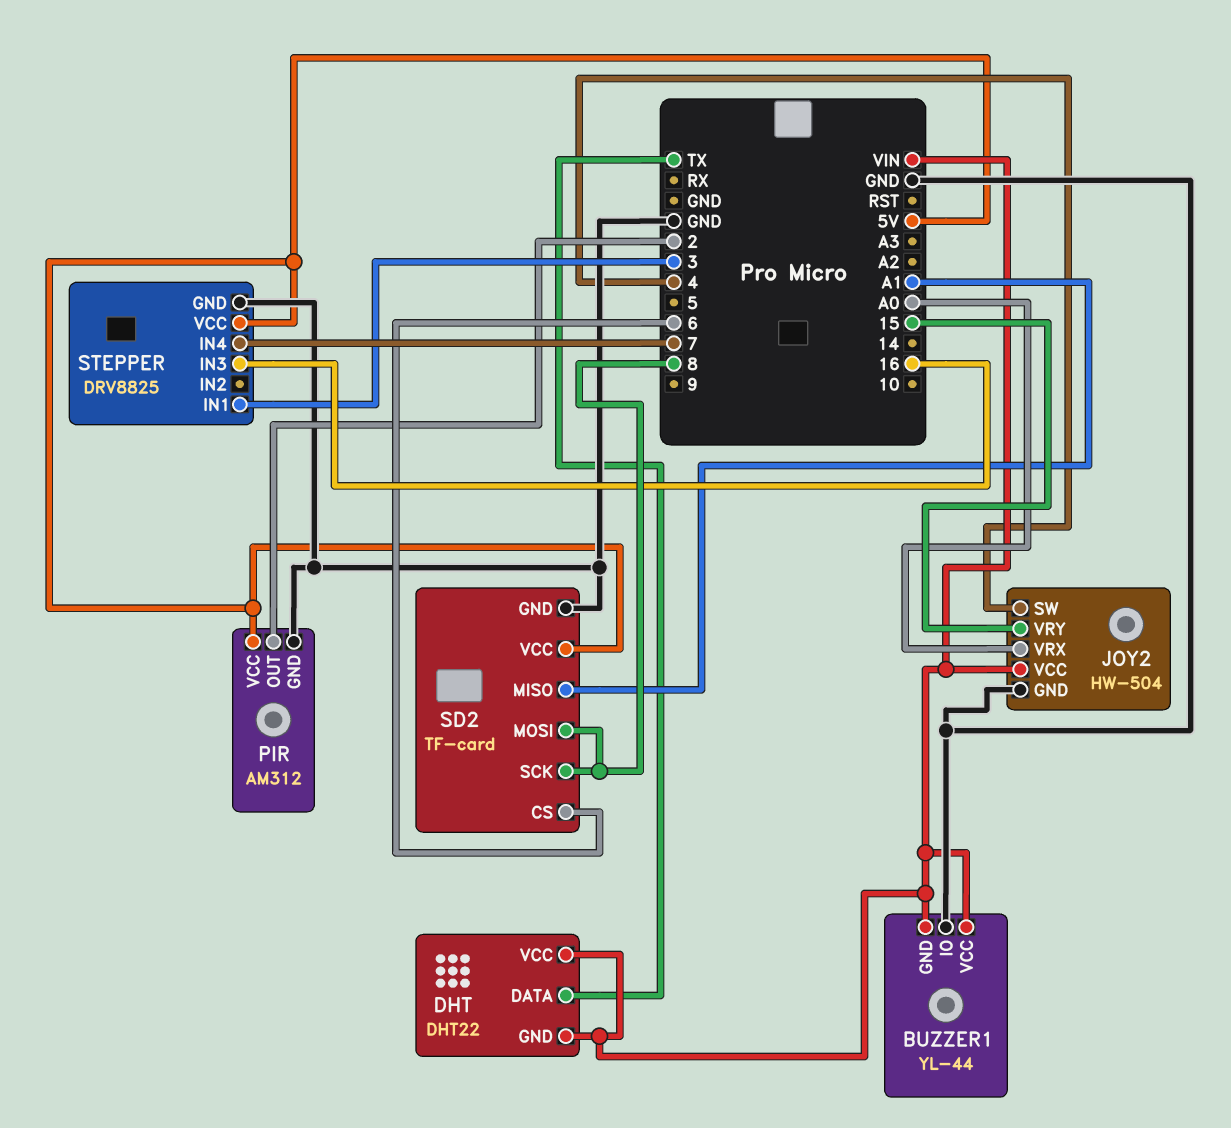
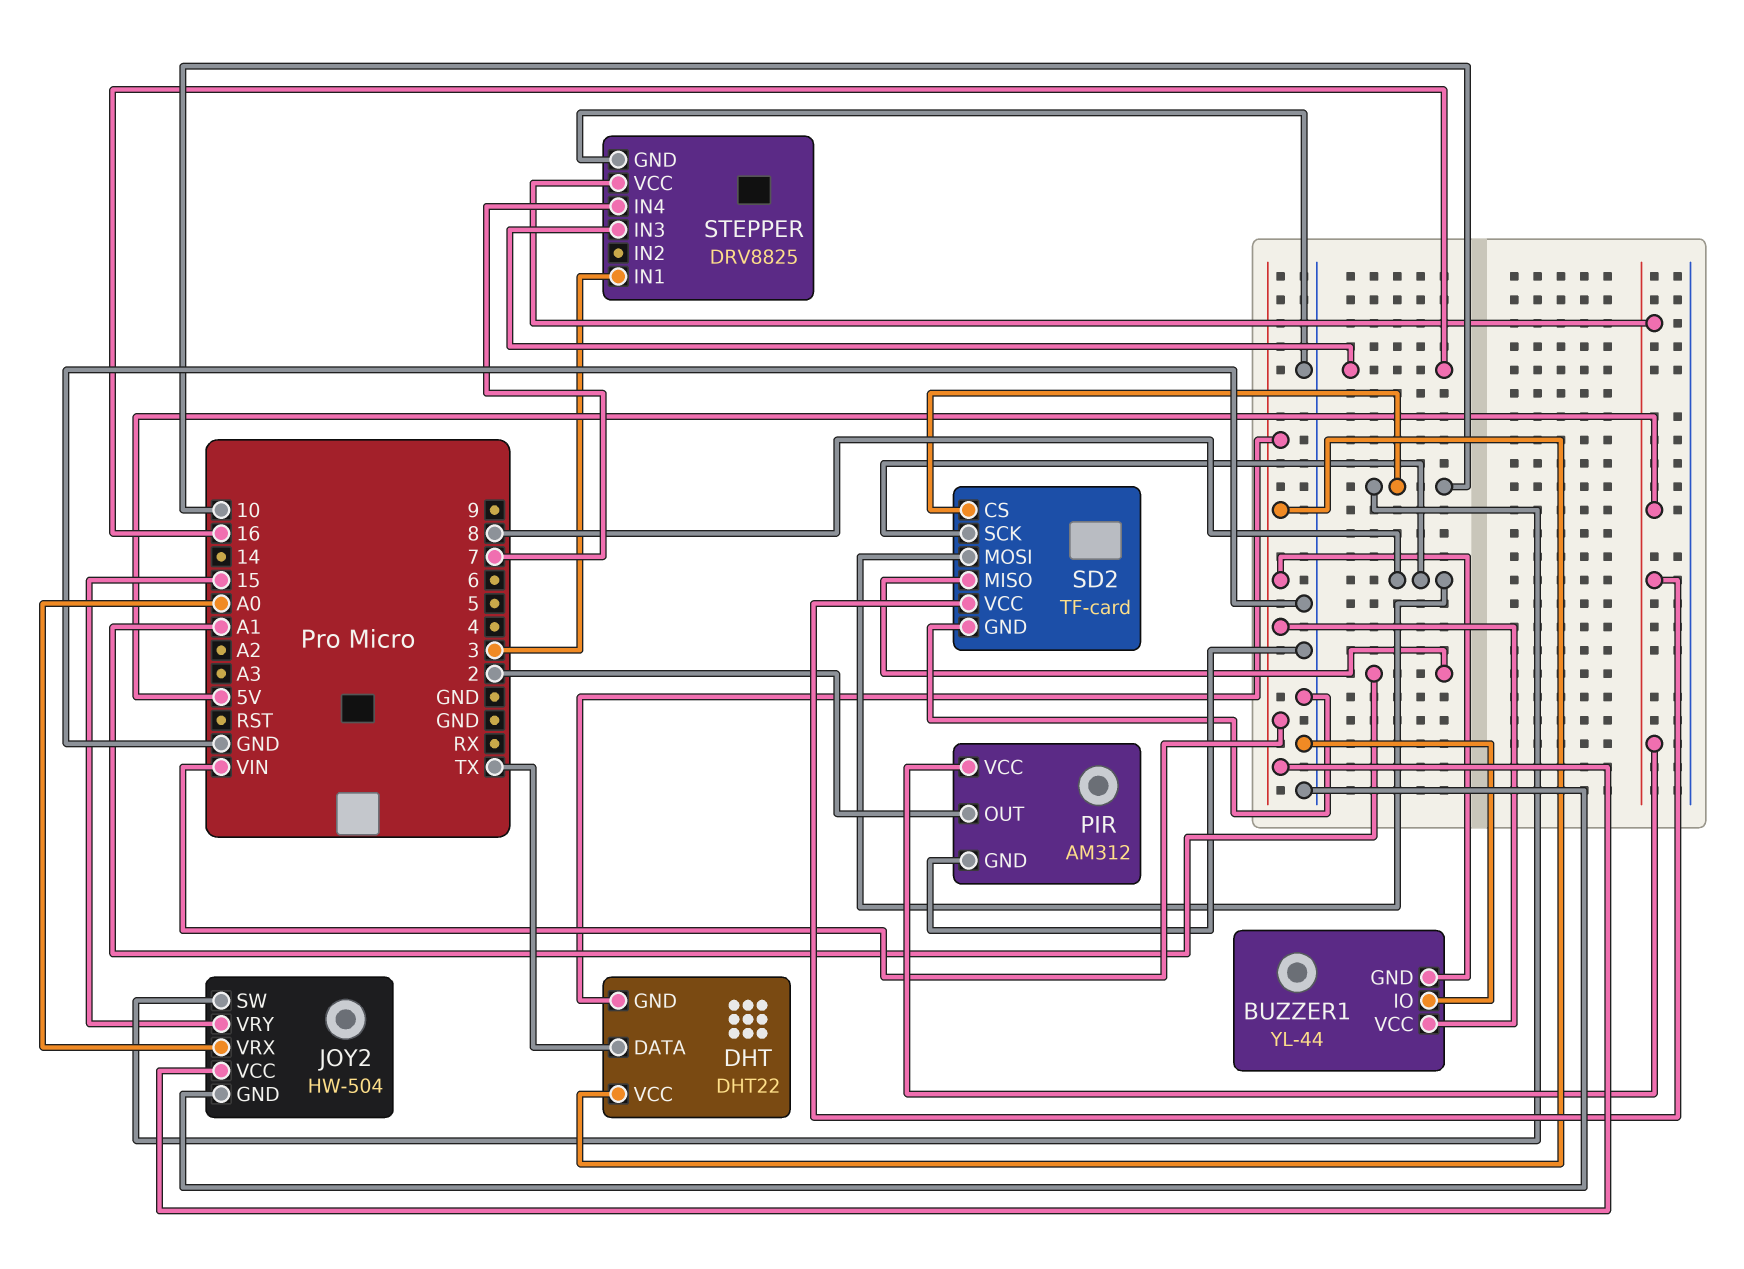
JOY2 pin SW: 4 -> 10
SD2 pin CS: 6 -> 10

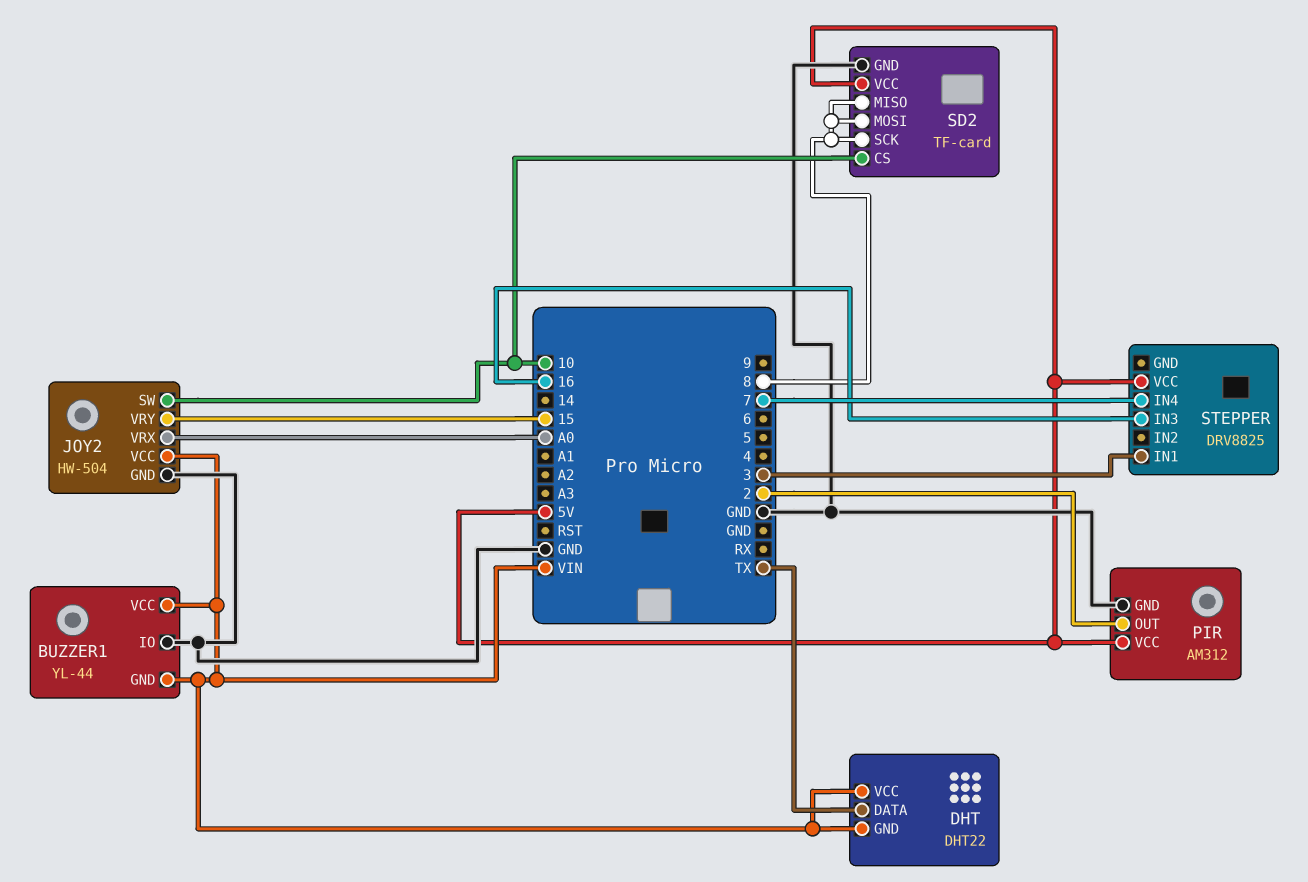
SD2 pin MISO: A1 -> 8
STEPPER pin GND: GND -> none

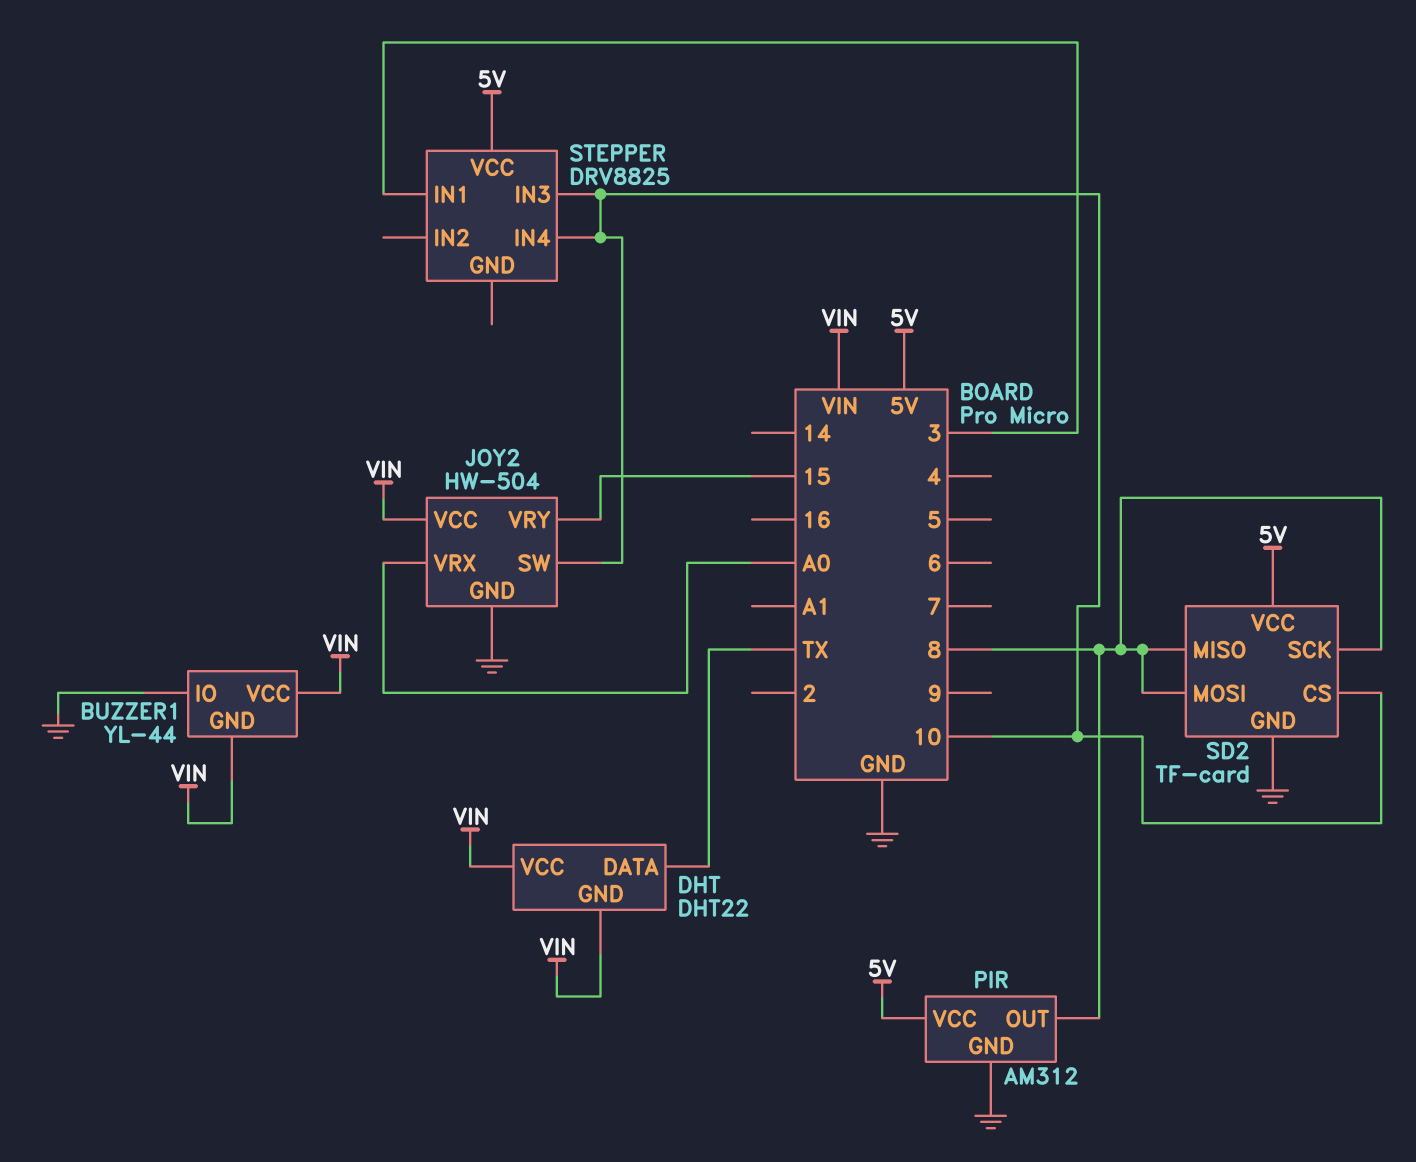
PIR pin OUT: 2 -> 8
STEPPER pin IN3: 16 -> 10
STEPPER pin IN4: 7 -> 10

